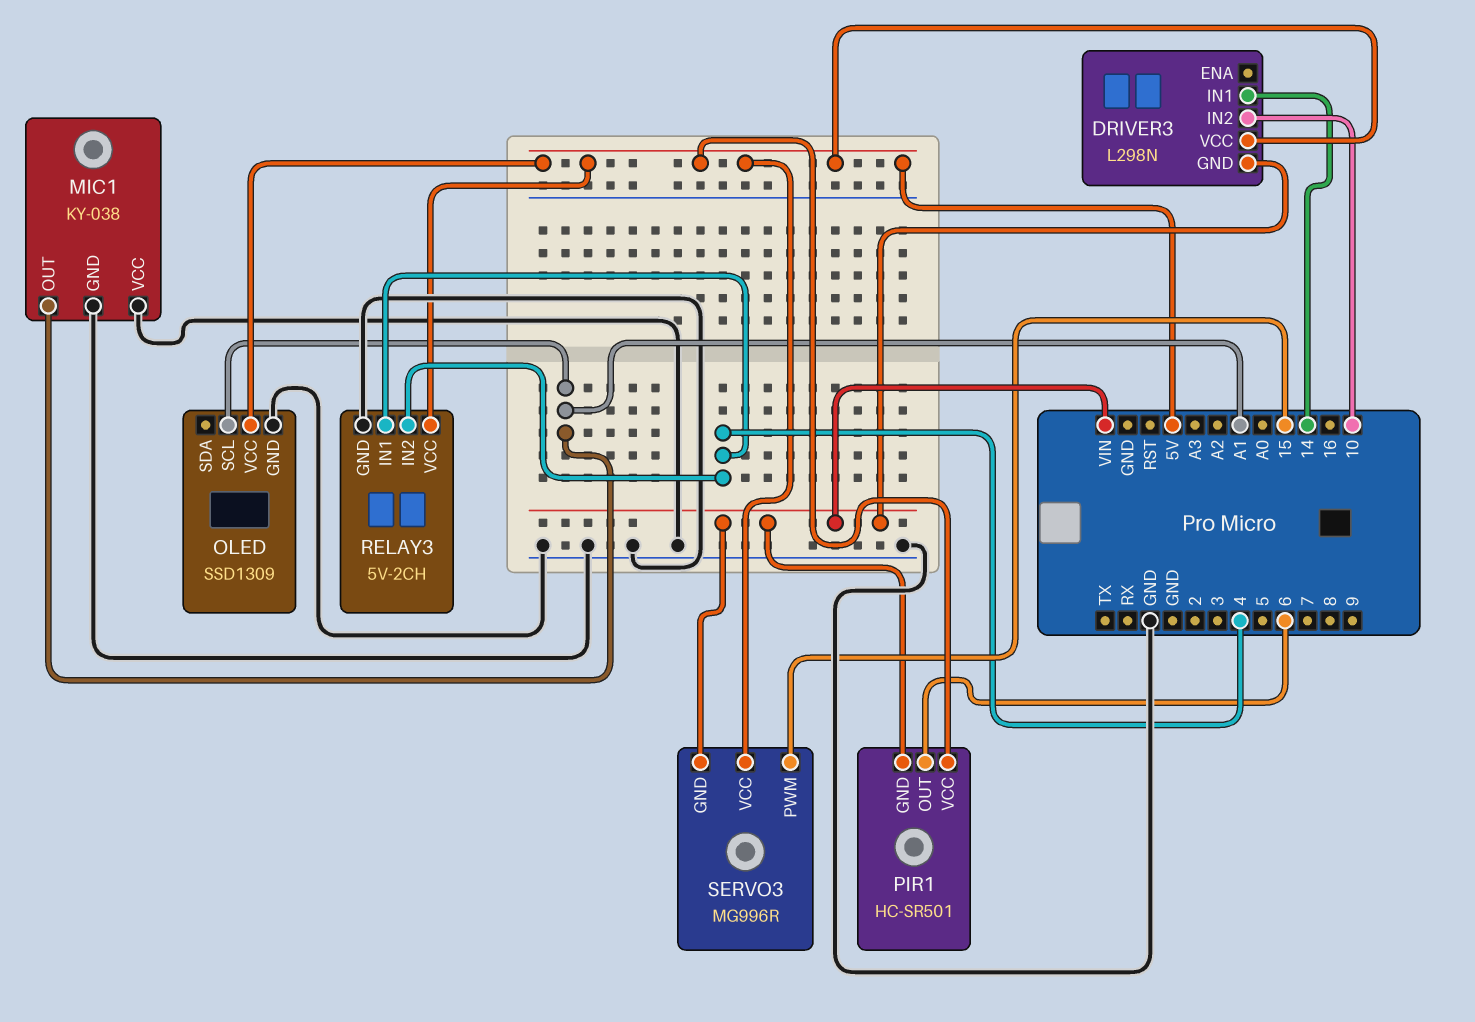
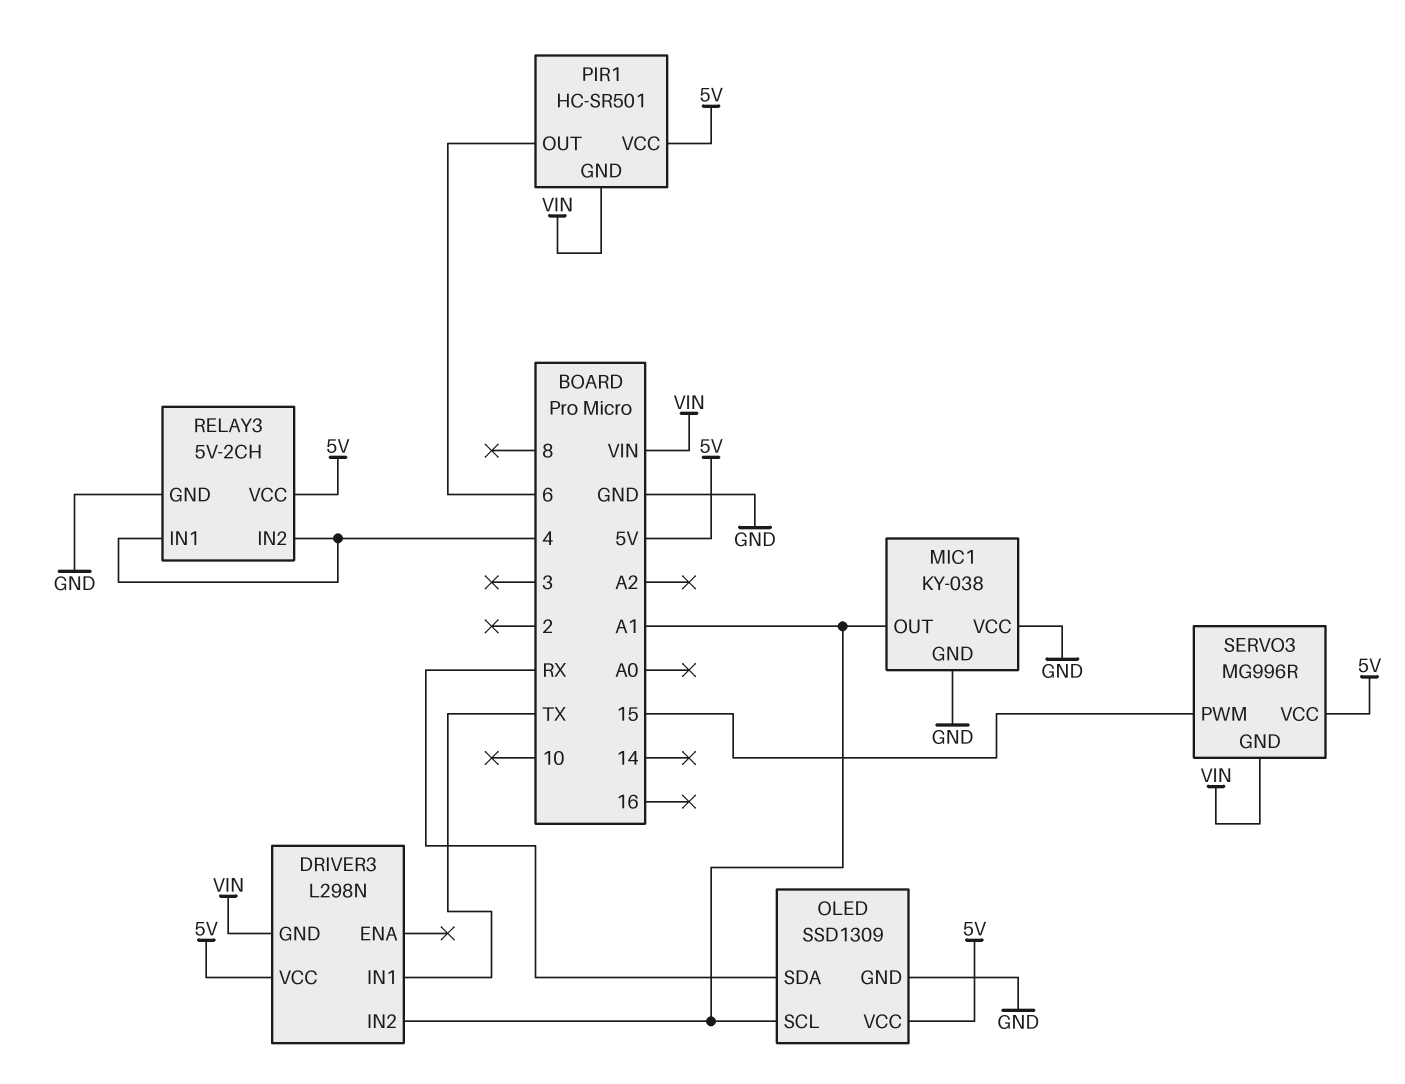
DRIVER3 pin IN1: 14 -> TX
DRIVER3 pin IN2: 10 -> A1
OLED pin SDA: none -> RX

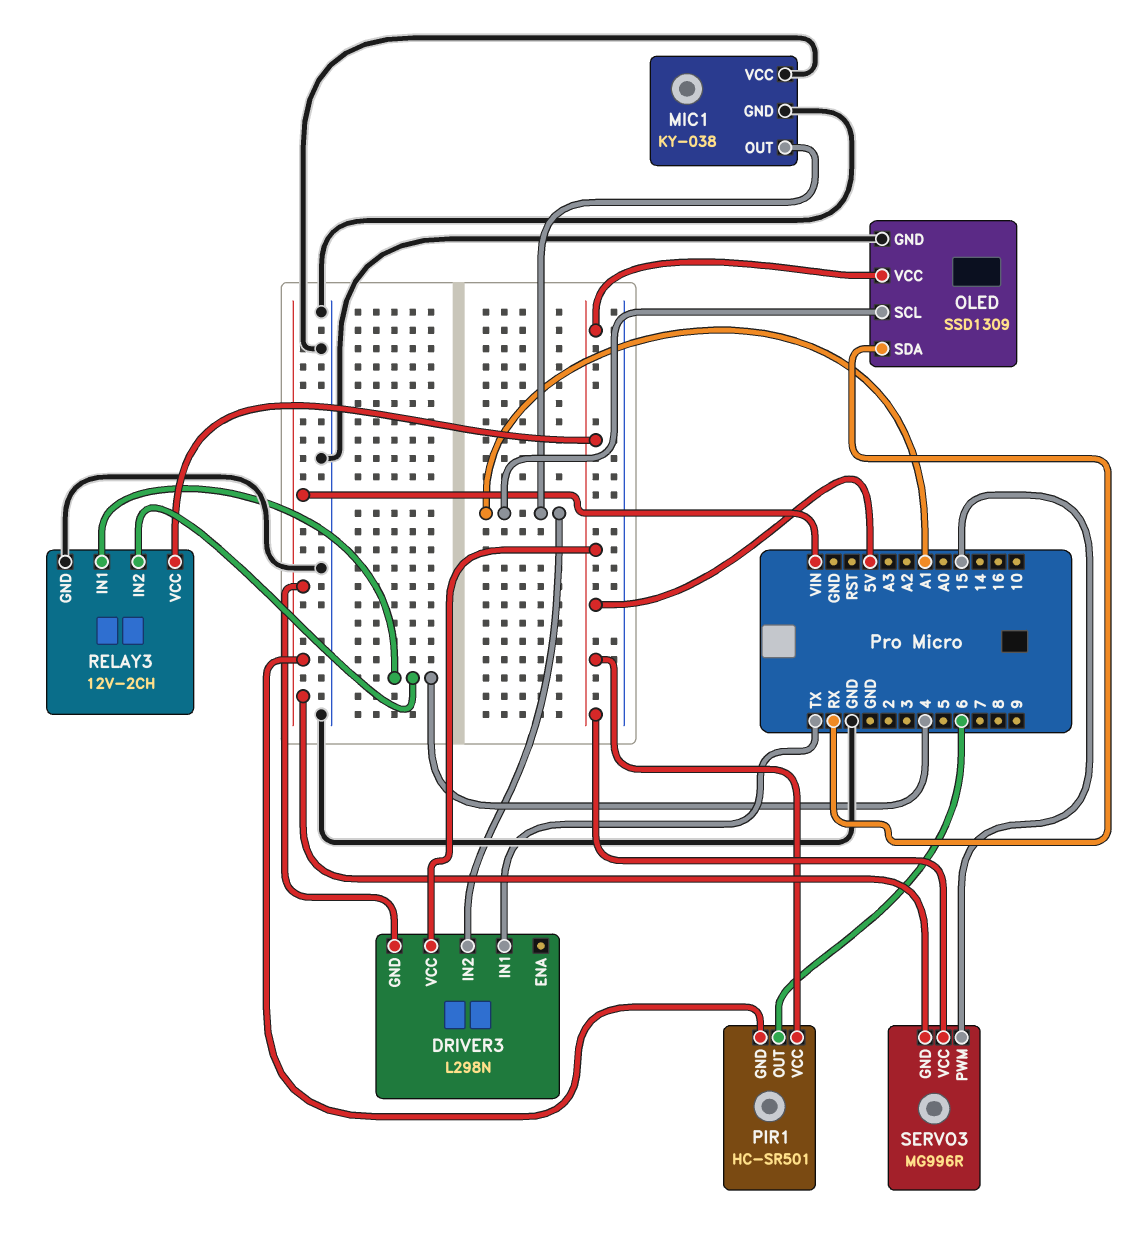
RELAY3: 5V-2CH -> 12V-2CH

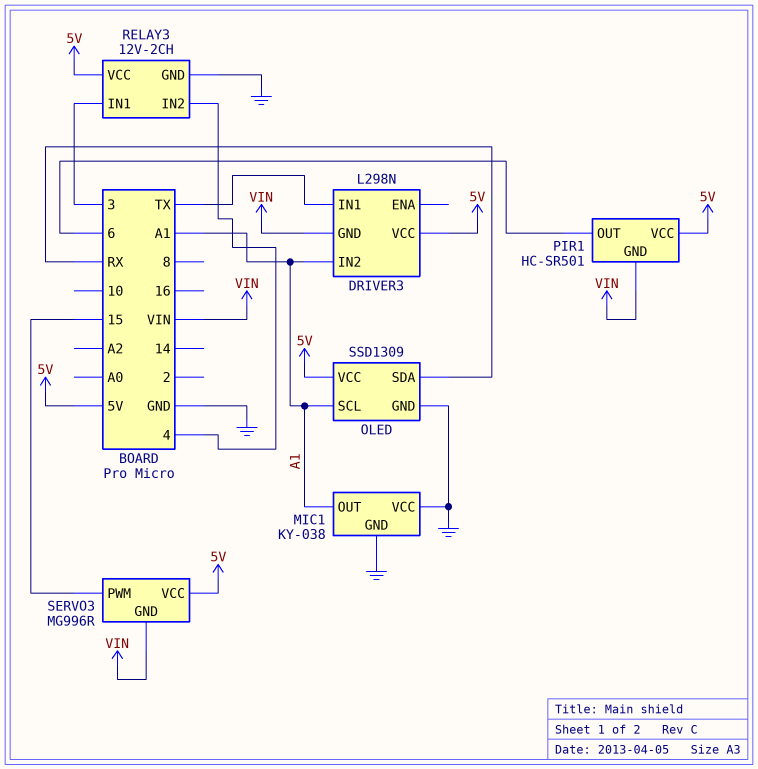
RELAY3 pin IN1: 4 -> 3

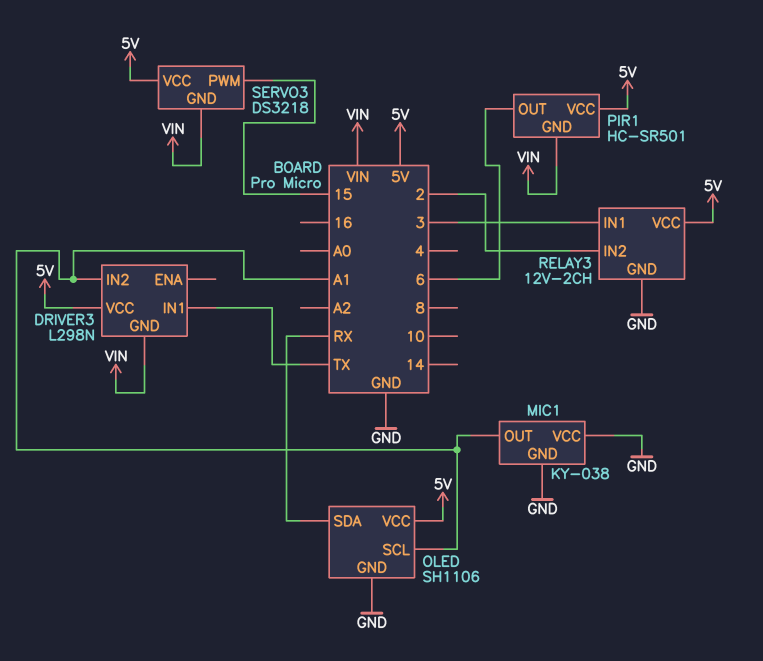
OLED: SSD1309 -> SH1106
RELAY3 pin IN2: 4 -> 2
SERVO3: MG996R -> DS3218

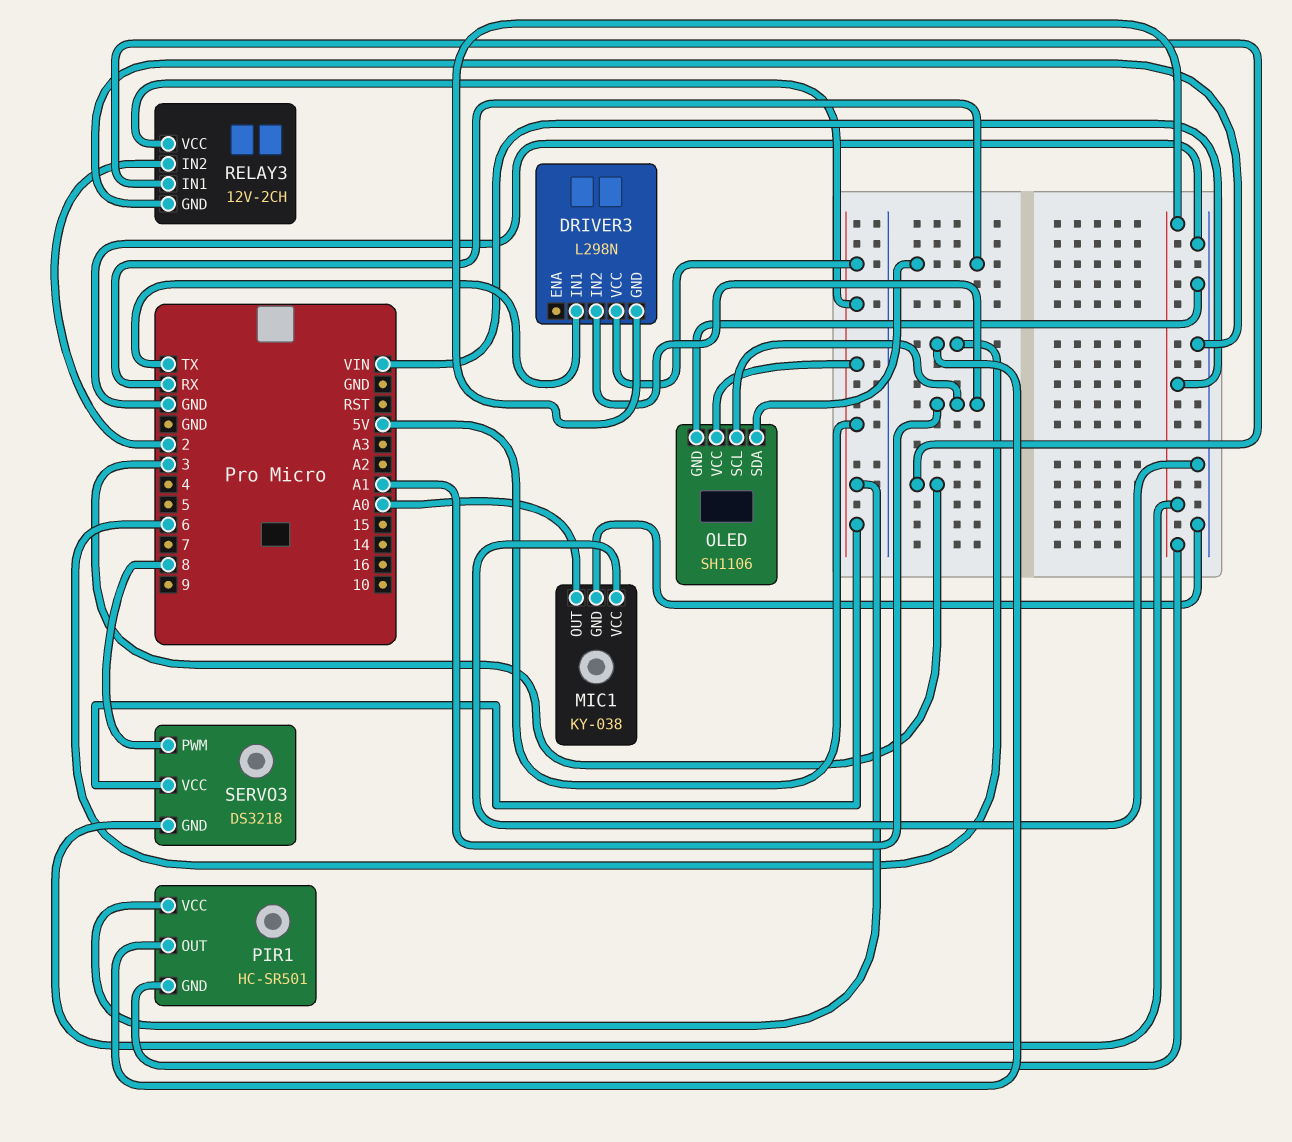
MIC1 pin OUT: A1 -> A0
SERVO3 pin PWM: 15 -> 8

